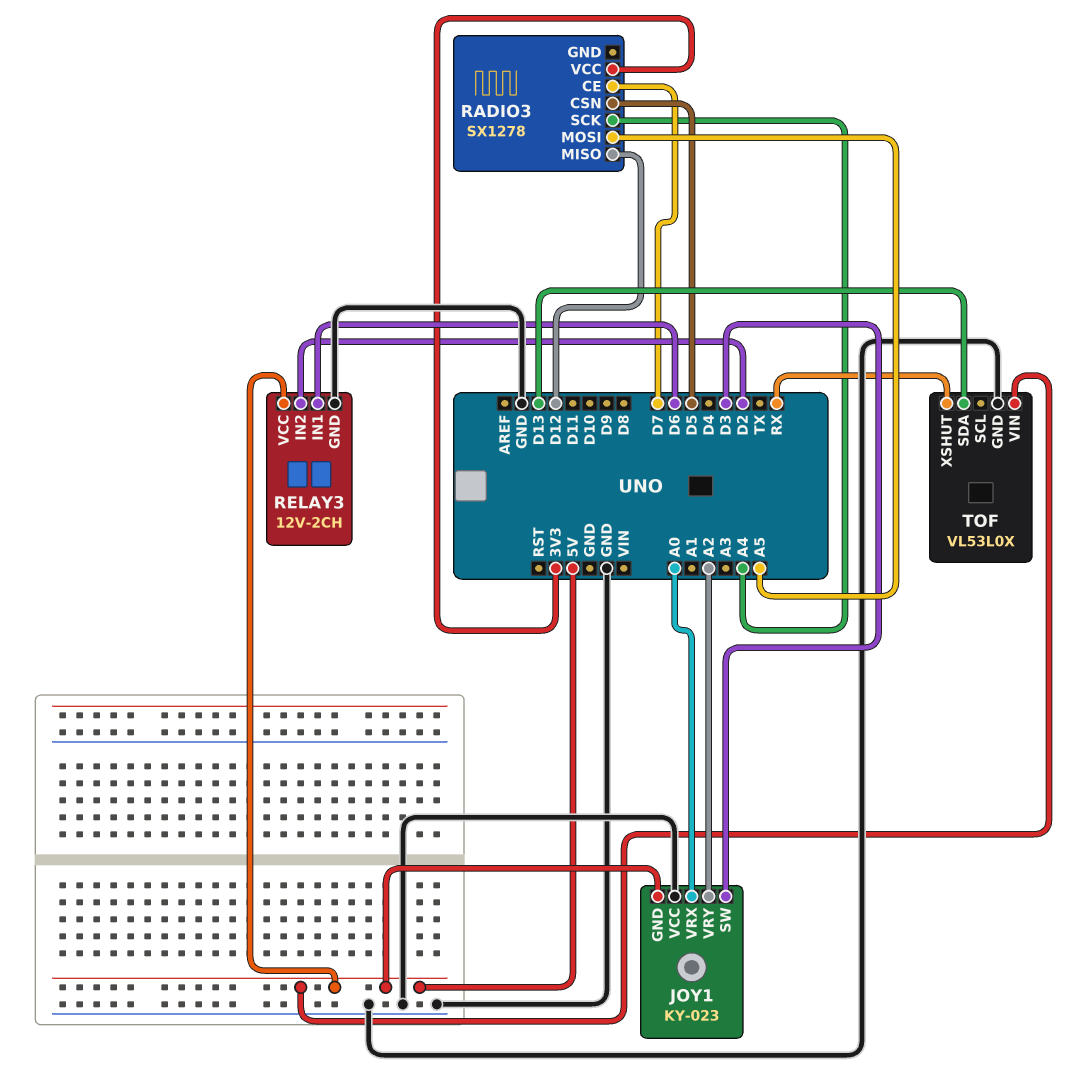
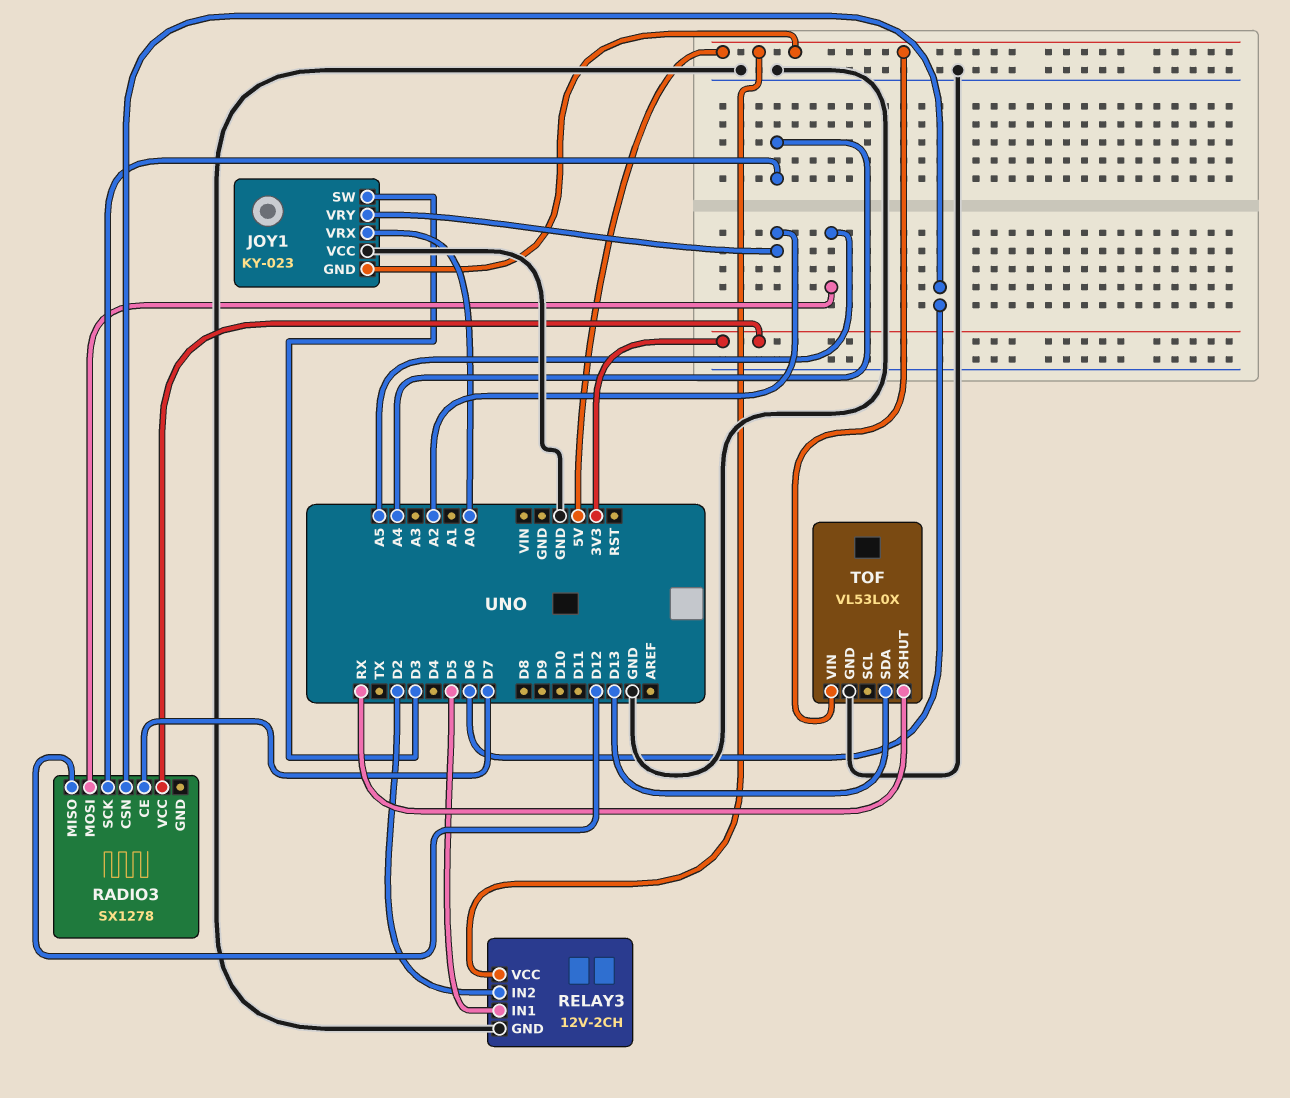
RADIO3 pin CSN: D5 -> D6
RELAY3 pin IN1: D6 -> D5

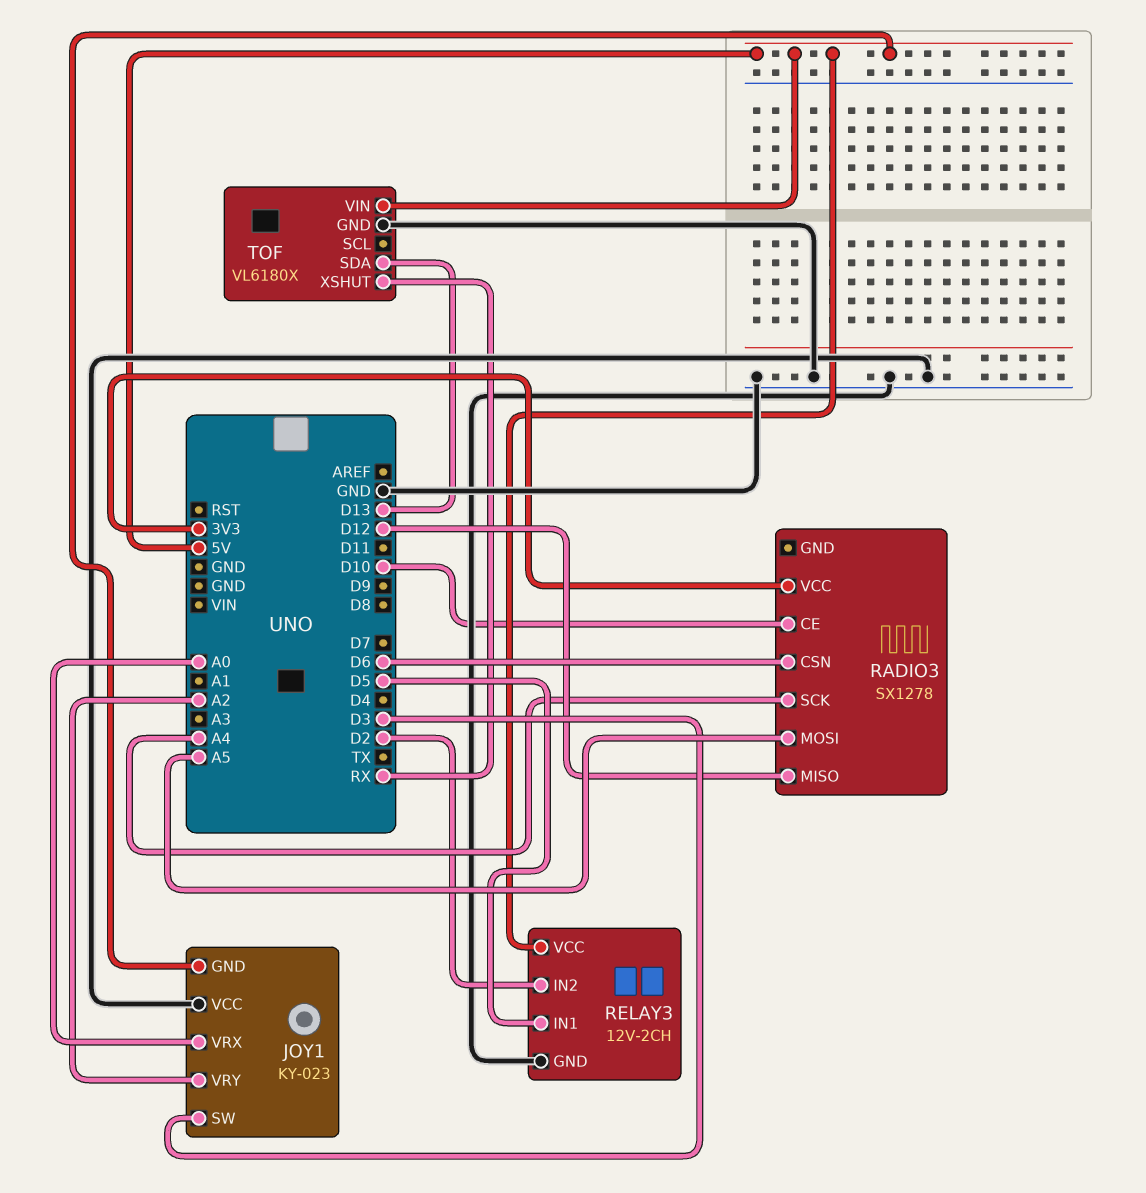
RADIO3 pin CE: D7 -> D10
TOF: VL53L0X -> VL6180X

